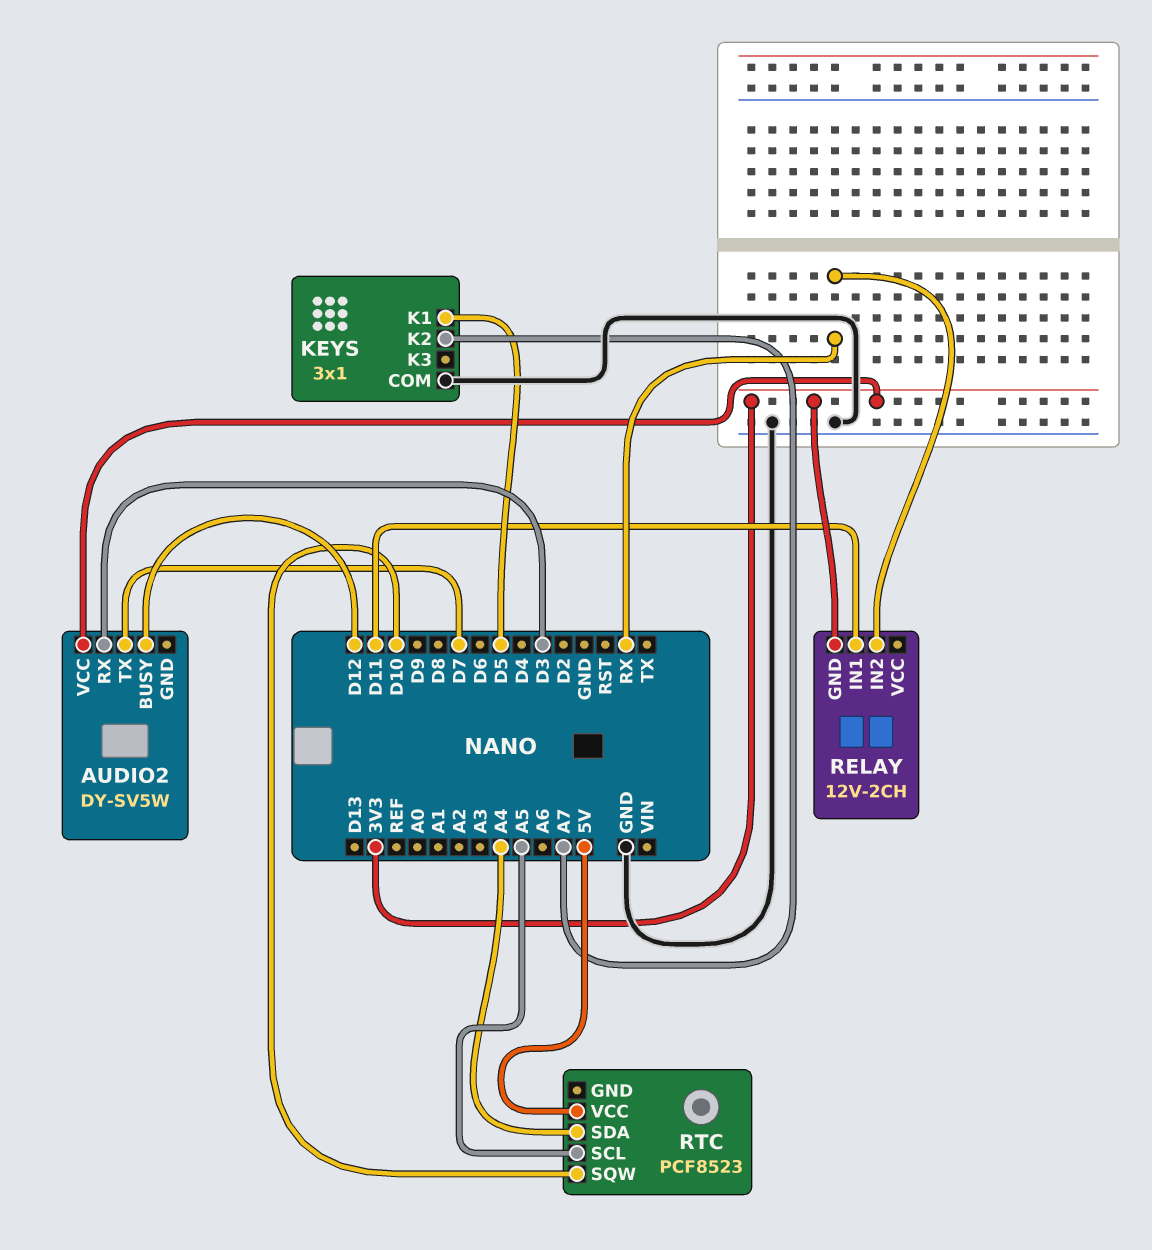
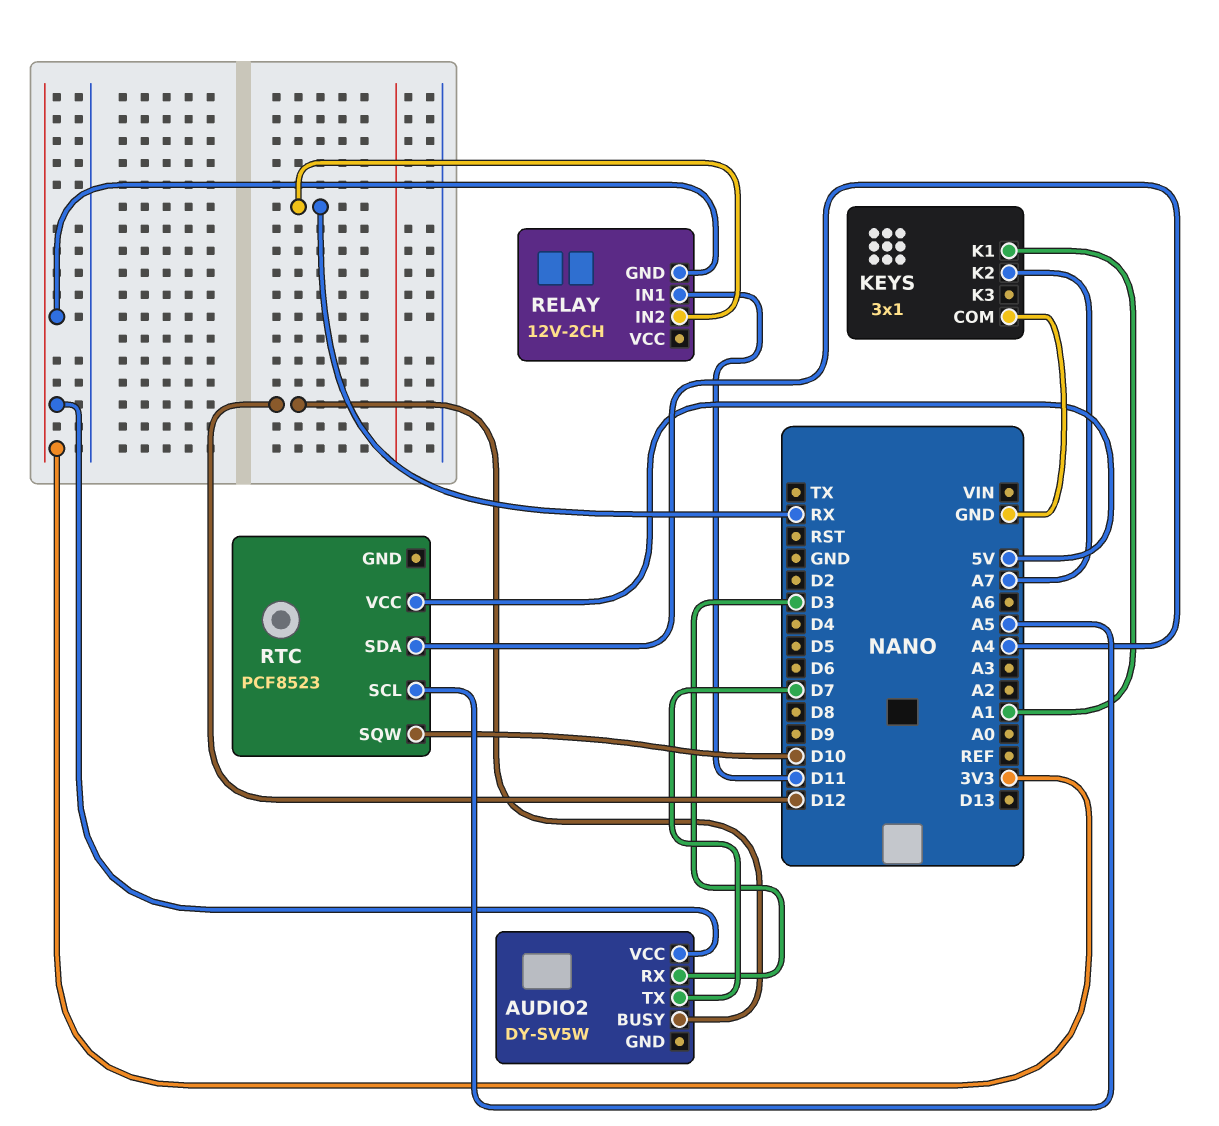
KEYS pin K1: D5 -> A1

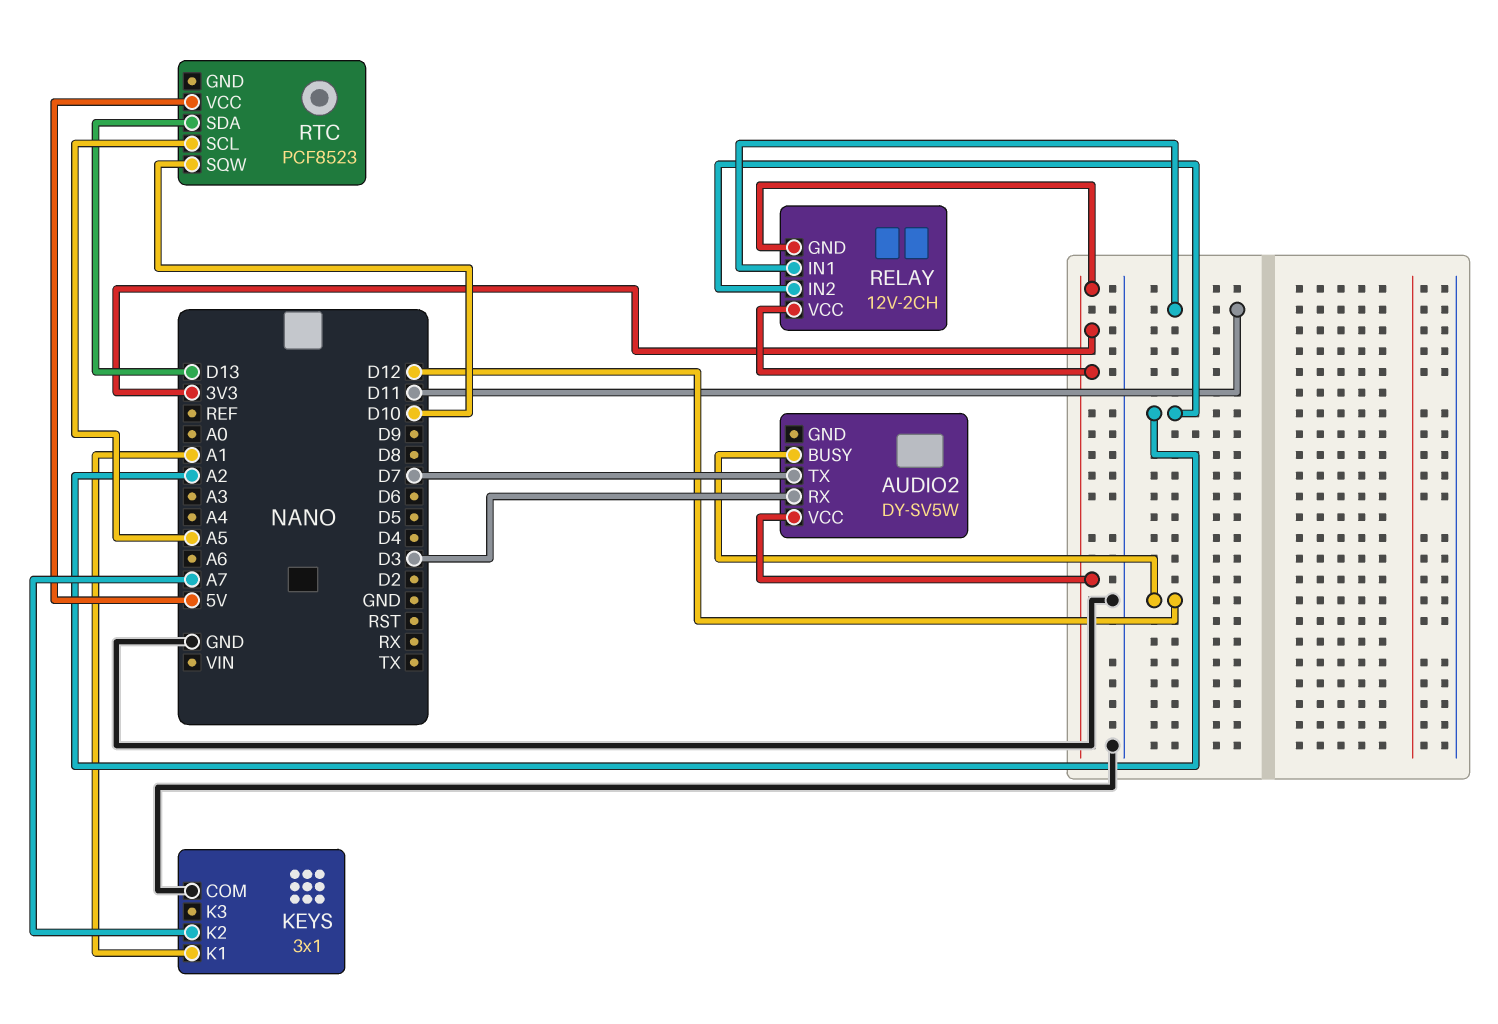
RELAY pin IN2: RX -> A2
RELAY pin VCC: none -> 3V3
RTC pin SDA: A4 -> D13

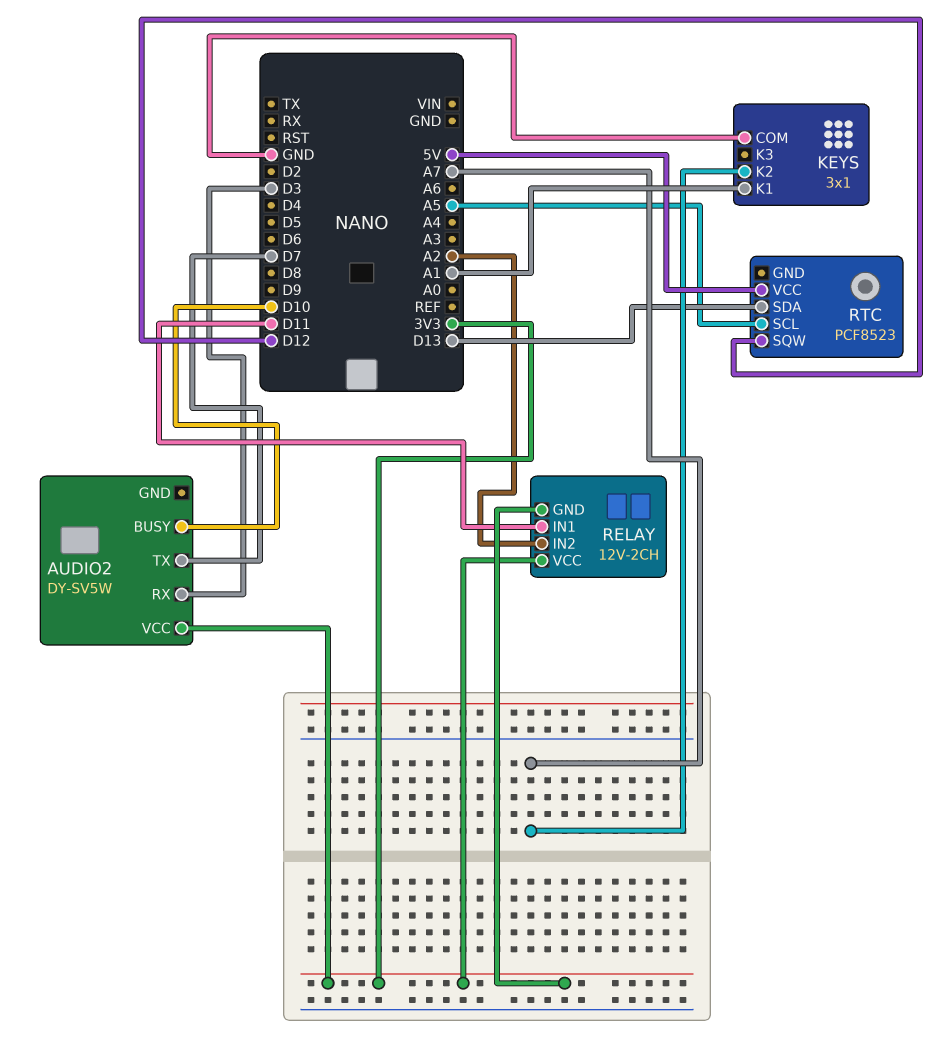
AUDIO2 pin BUSY: D12 -> D10
RTC pin SQW: D10 -> D12

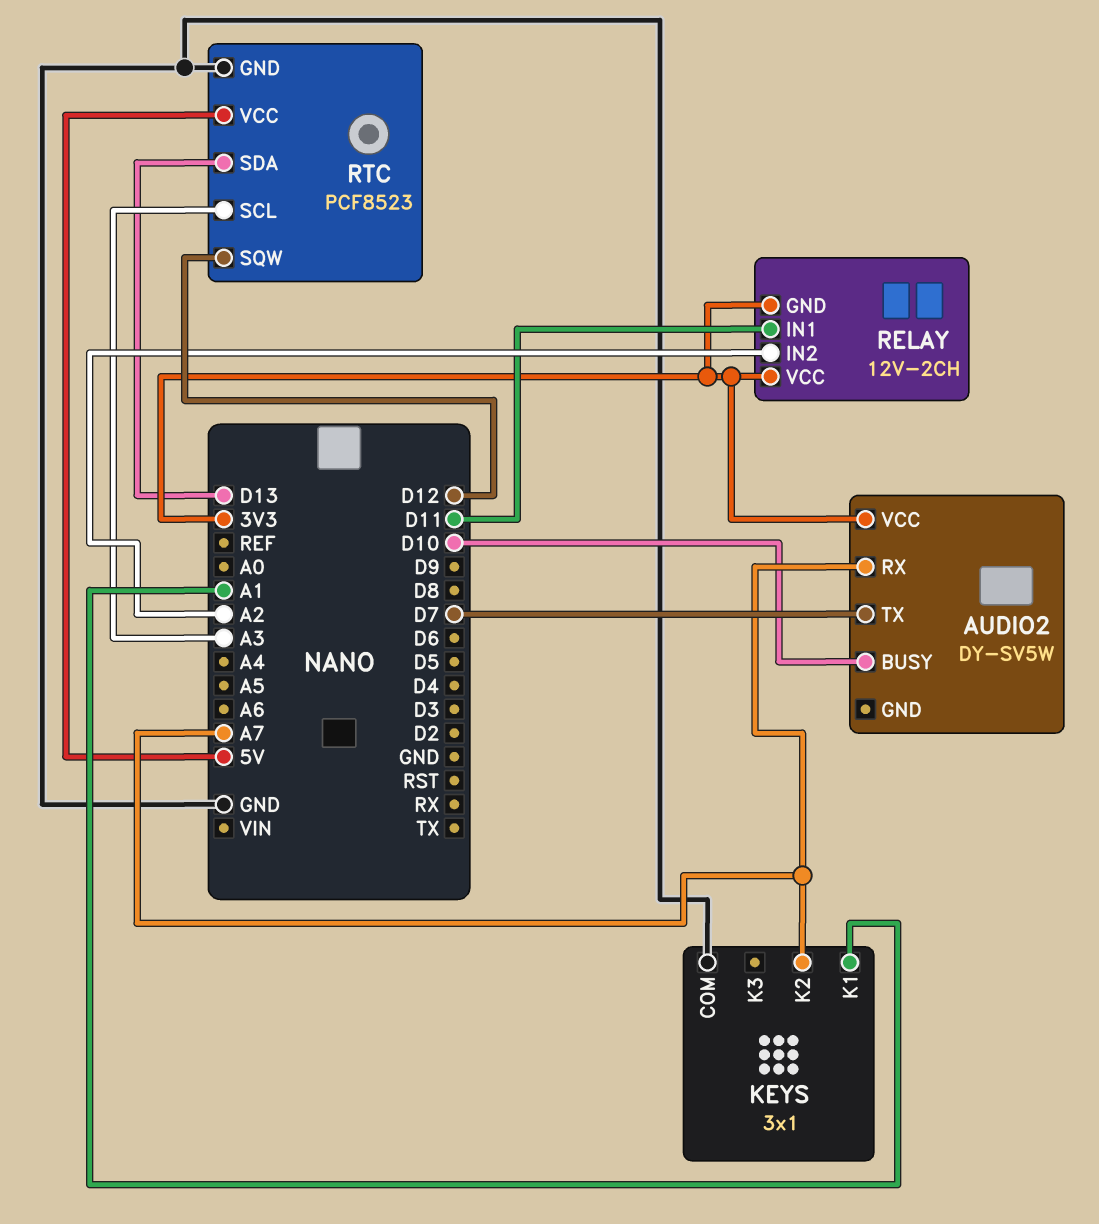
AUDIO2 pin RX: D3 -> A7
RTC pin GND: none -> GND
RTC pin SCL: A5 -> A3

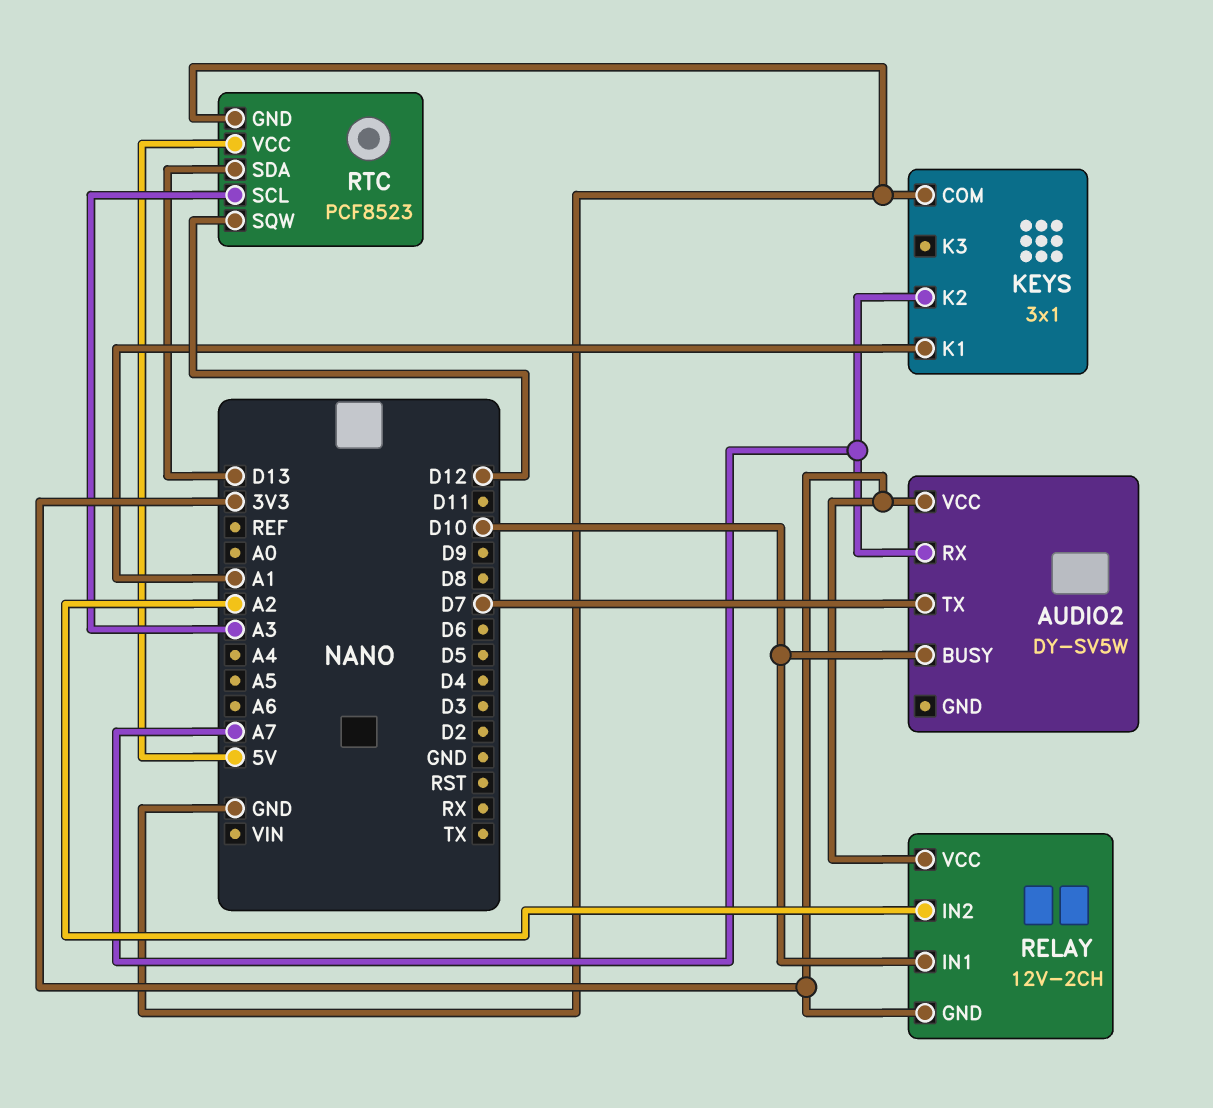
RELAY pin IN1: D11 -> D10

